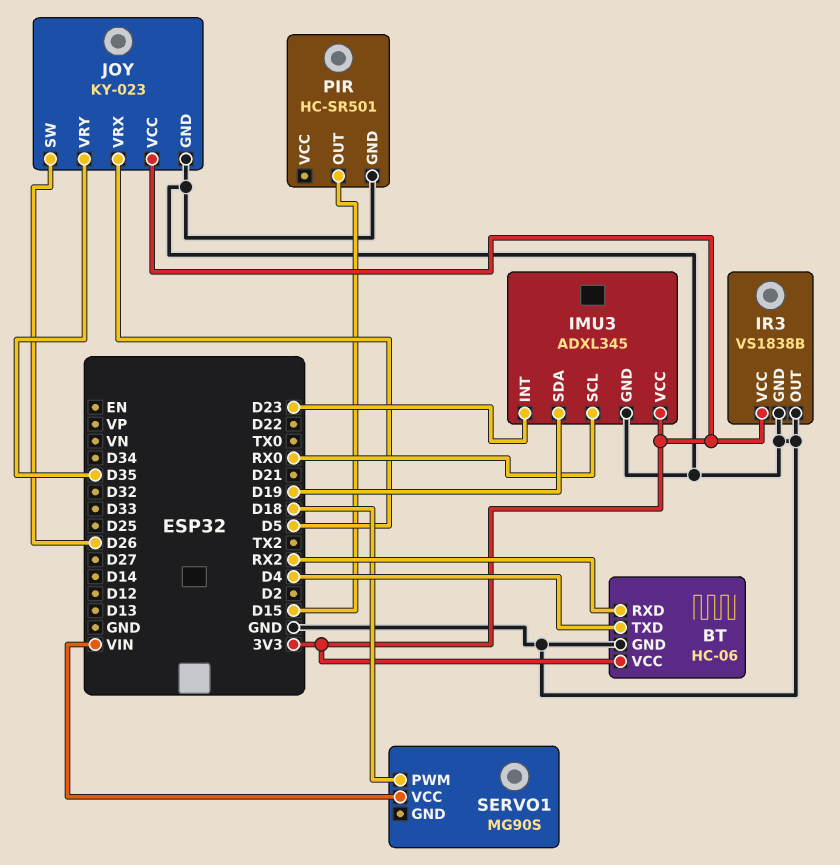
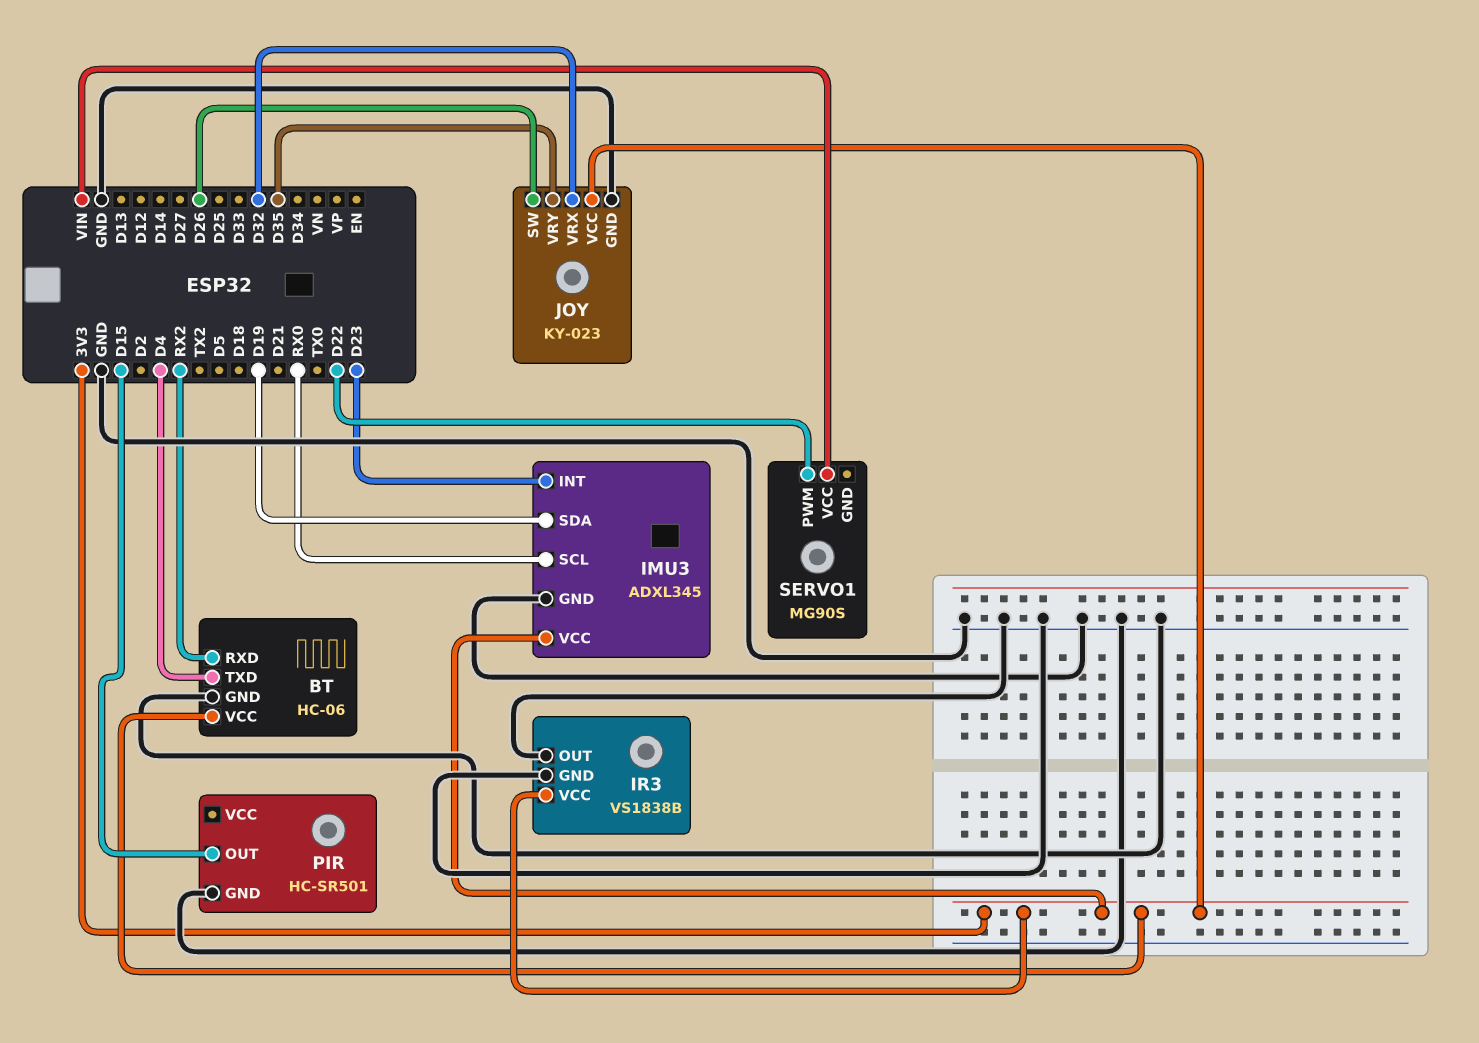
JOY pin VRX: D5 -> D32
SERVO1 pin PWM: D18 -> D22

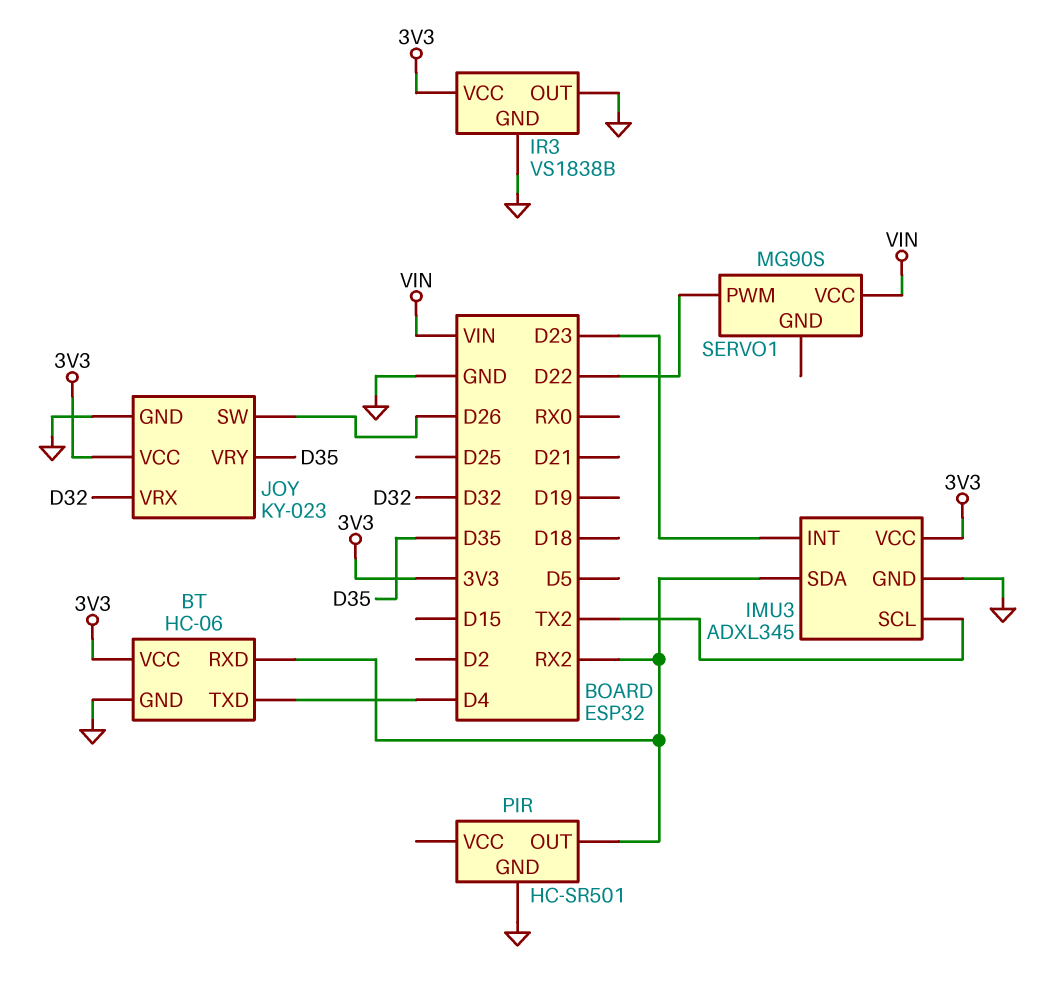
IMU3 pin SCL: RX0 -> TX2
IMU3 pin SDA: D19 -> RX2
PIR pin OUT: D15 -> RX2

